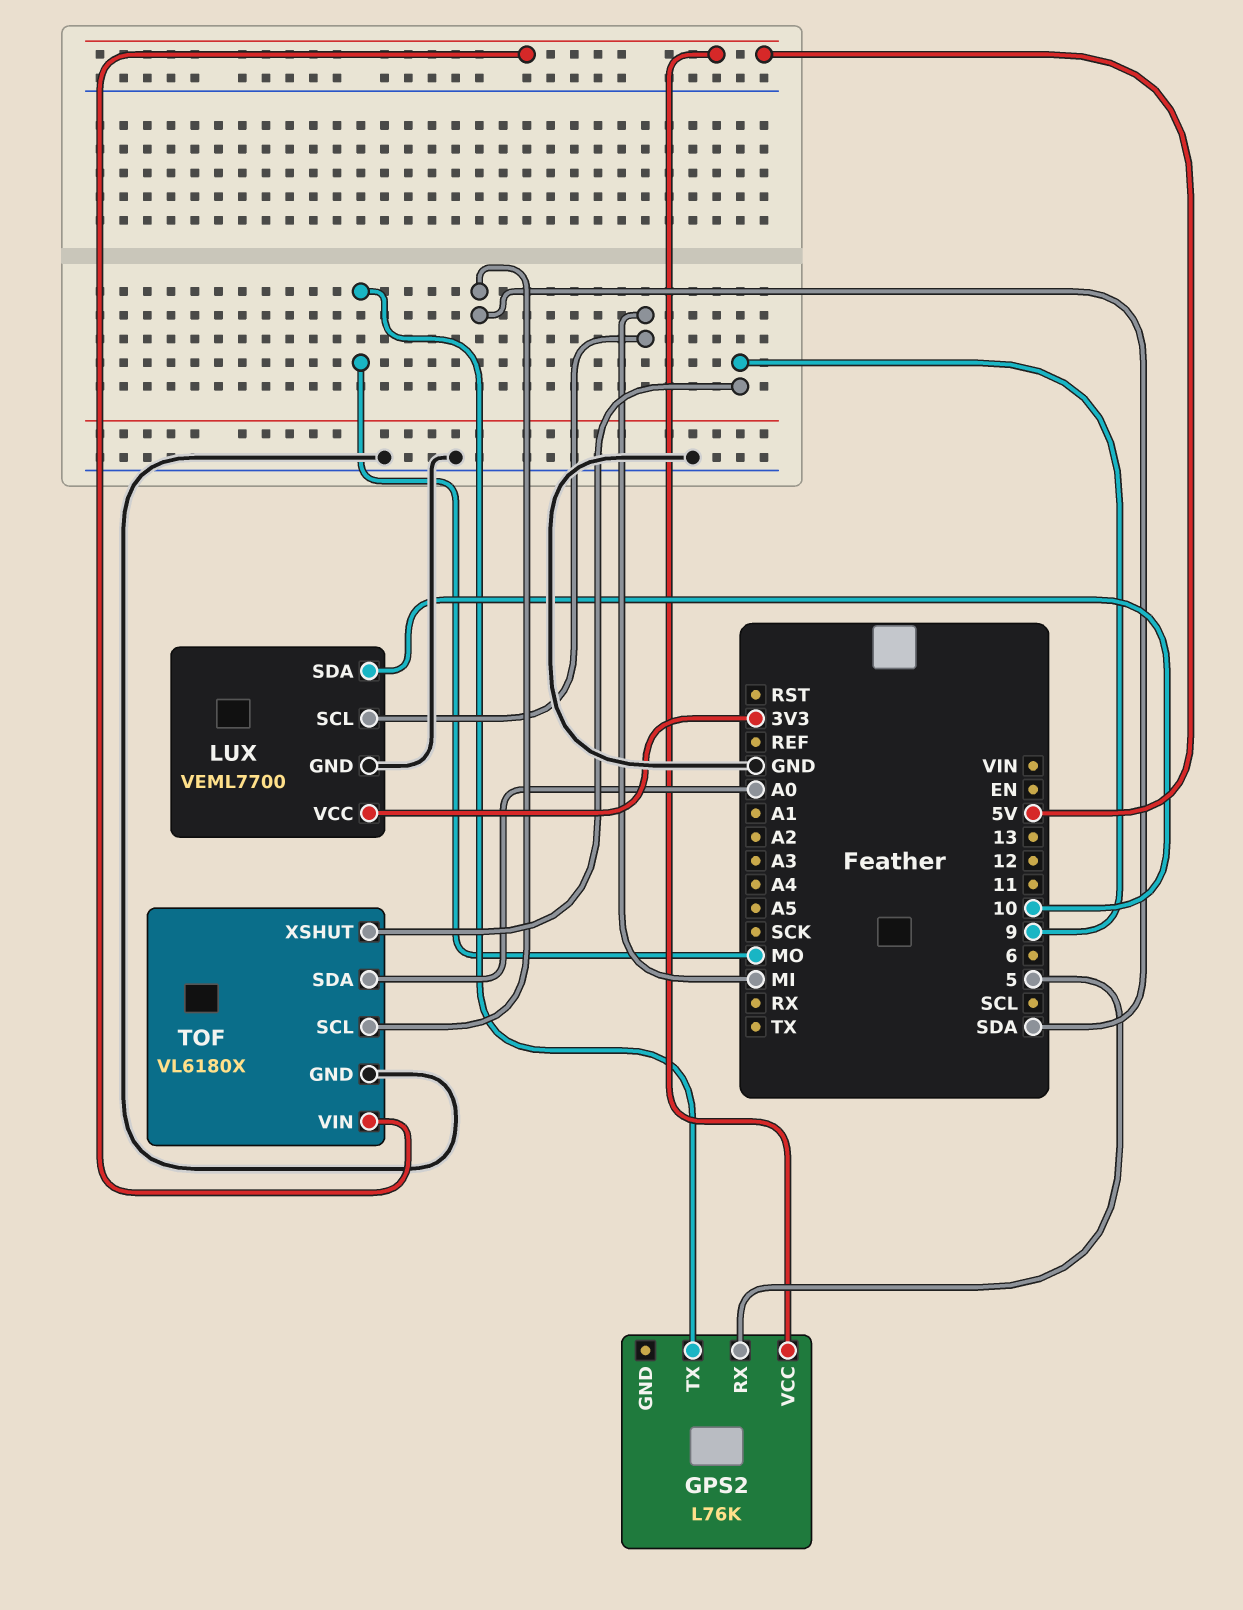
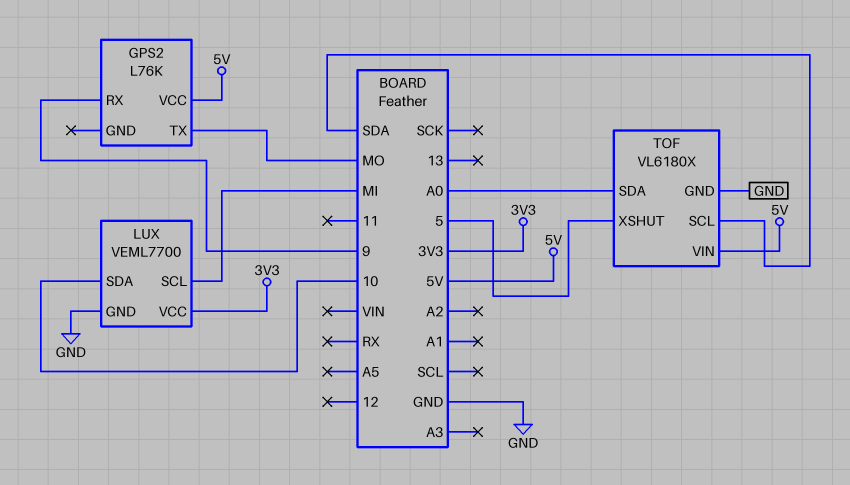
GPS2 pin RX: 5 -> 9
TOF pin XSHUT: 9 -> 5

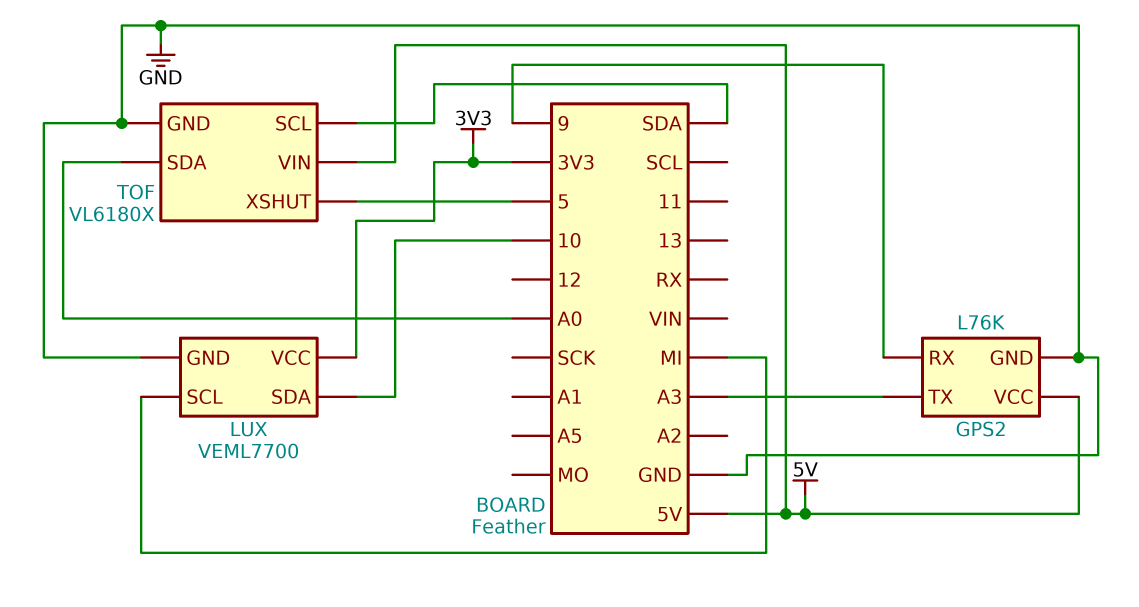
GPS2 pin GND: none -> GND
GPS2 pin TX: MO -> A3

